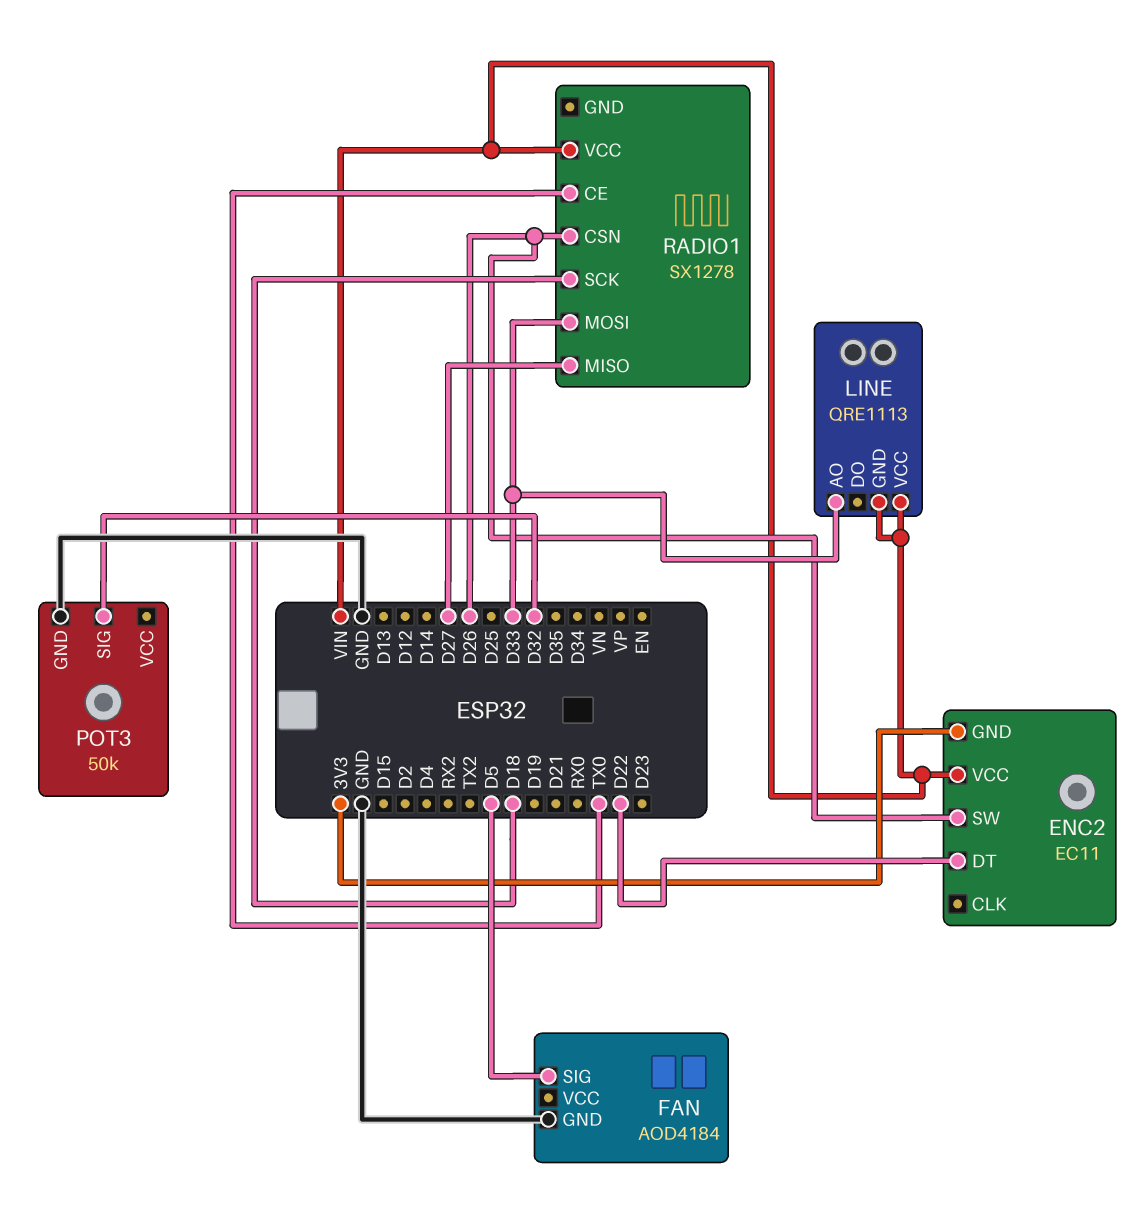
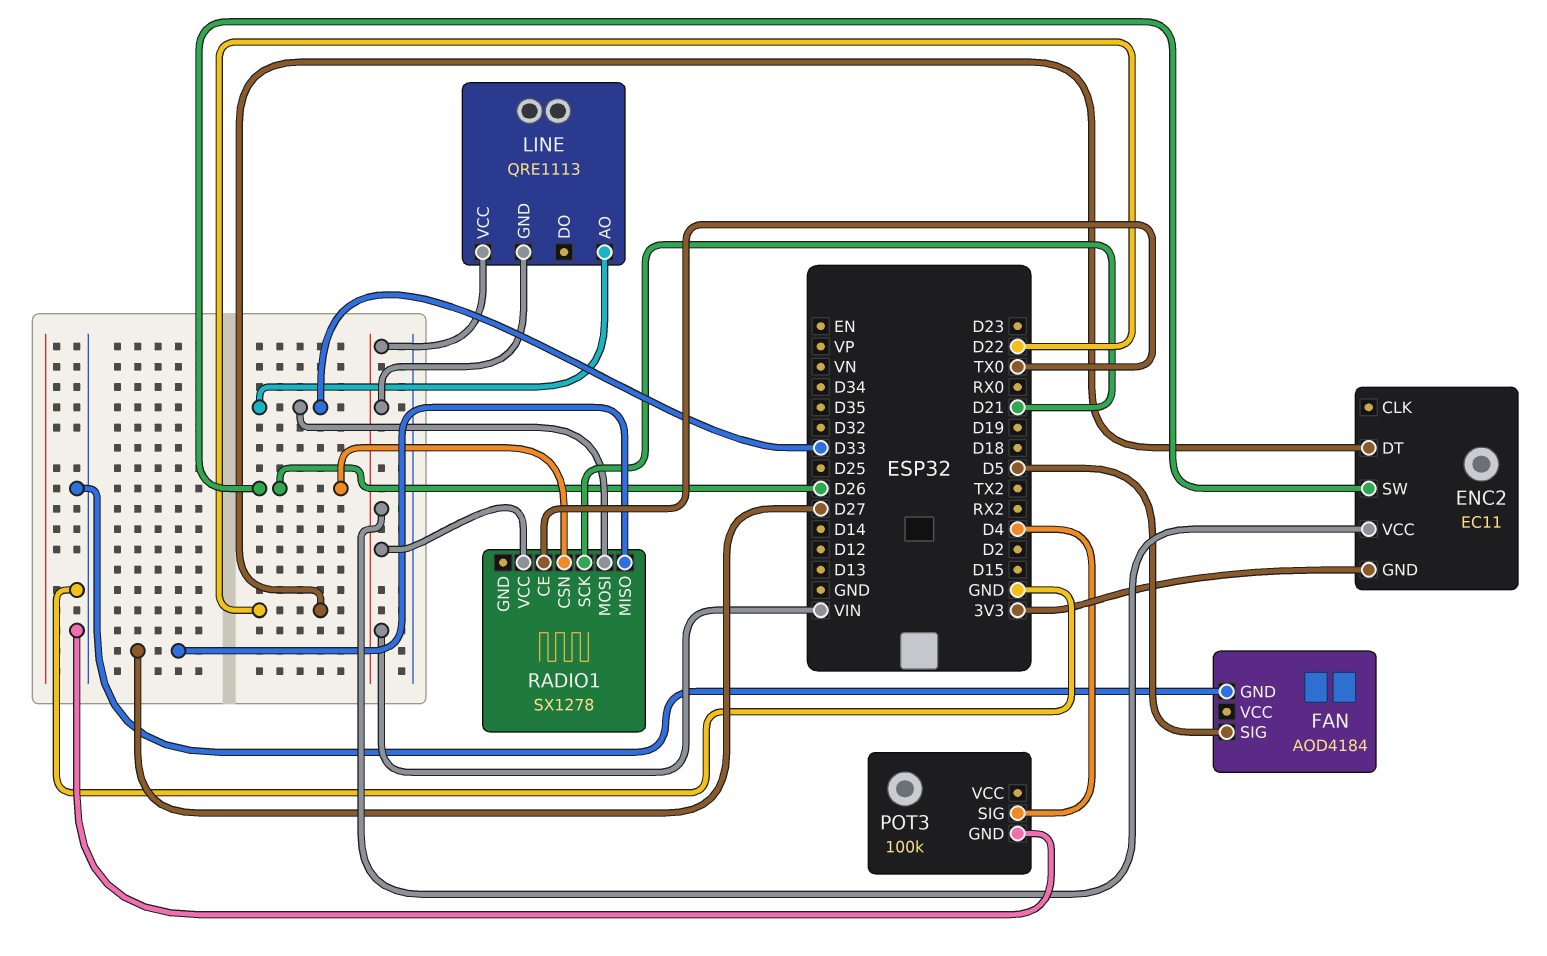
POT3: 50k -> 100k
POT3 pin SIG: D32 -> D4
RADIO1 pin SCK: D18 -> D21

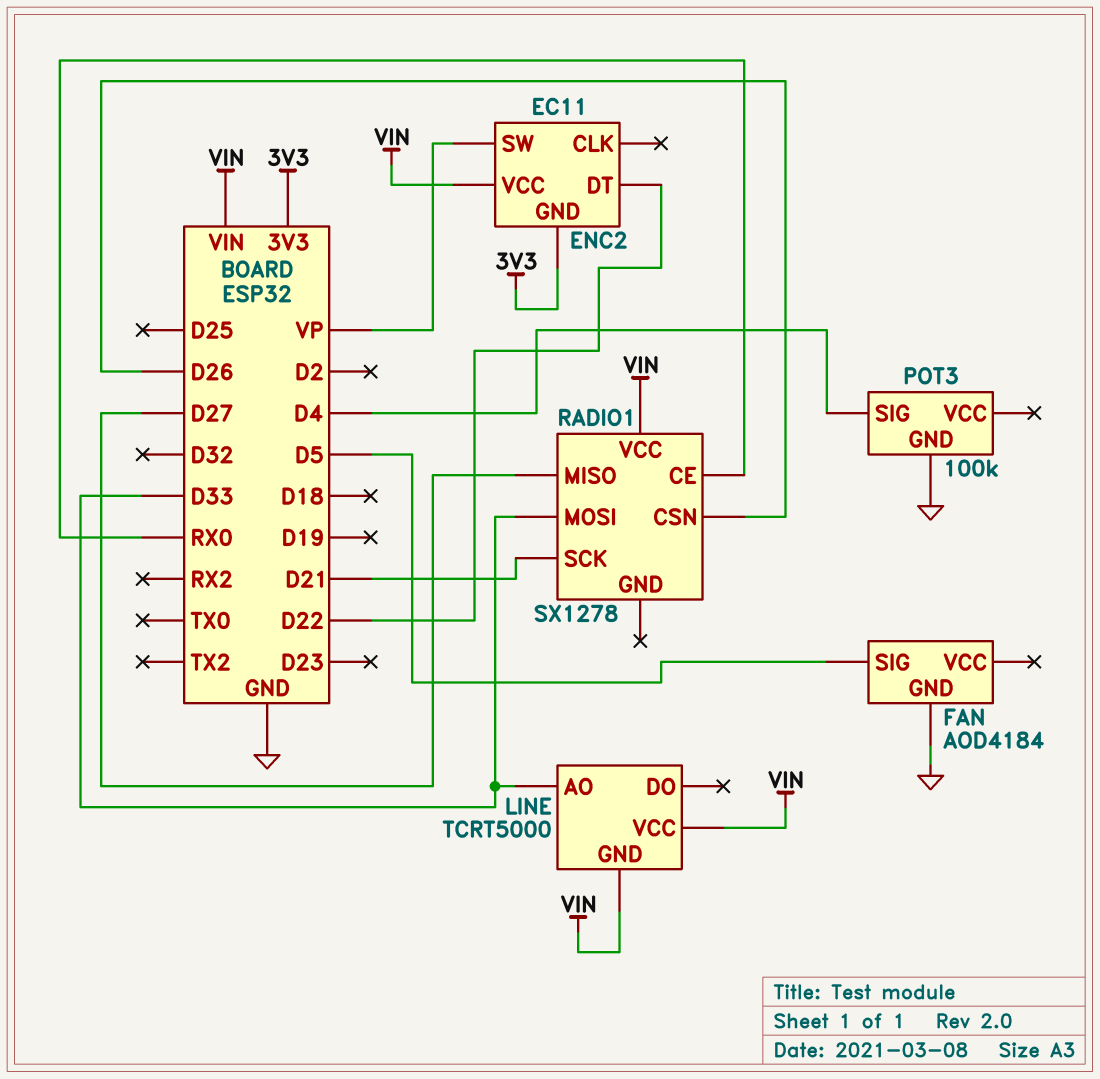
ENC2 pin SW: D26 -> VP
LINE: QRE1113 -> TCRT5000
RADIO1 pin CE: TX0 -> RX0

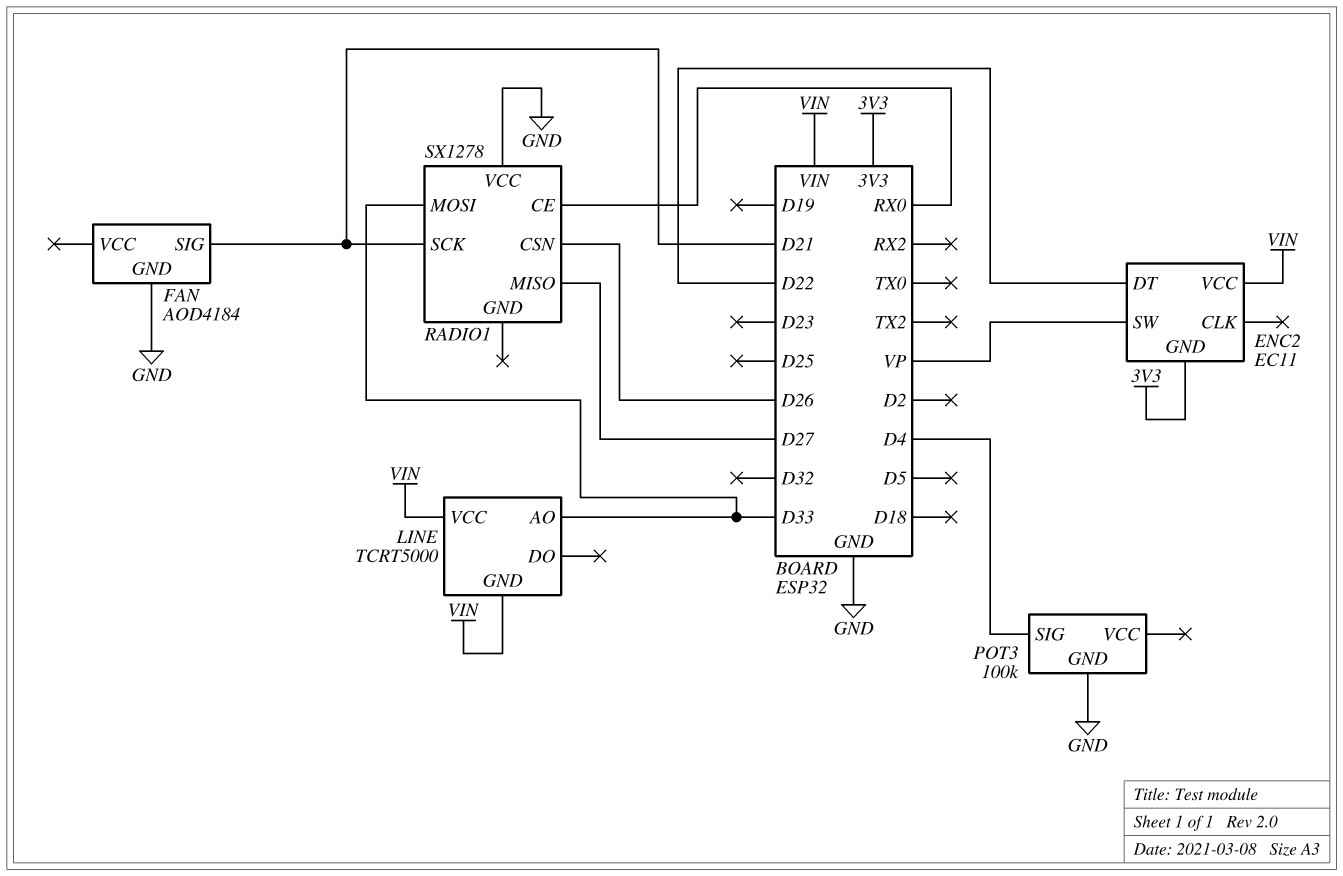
FAN pin SIG: D5 -> D21
RADIO1 pin VCC: VIN -> GND

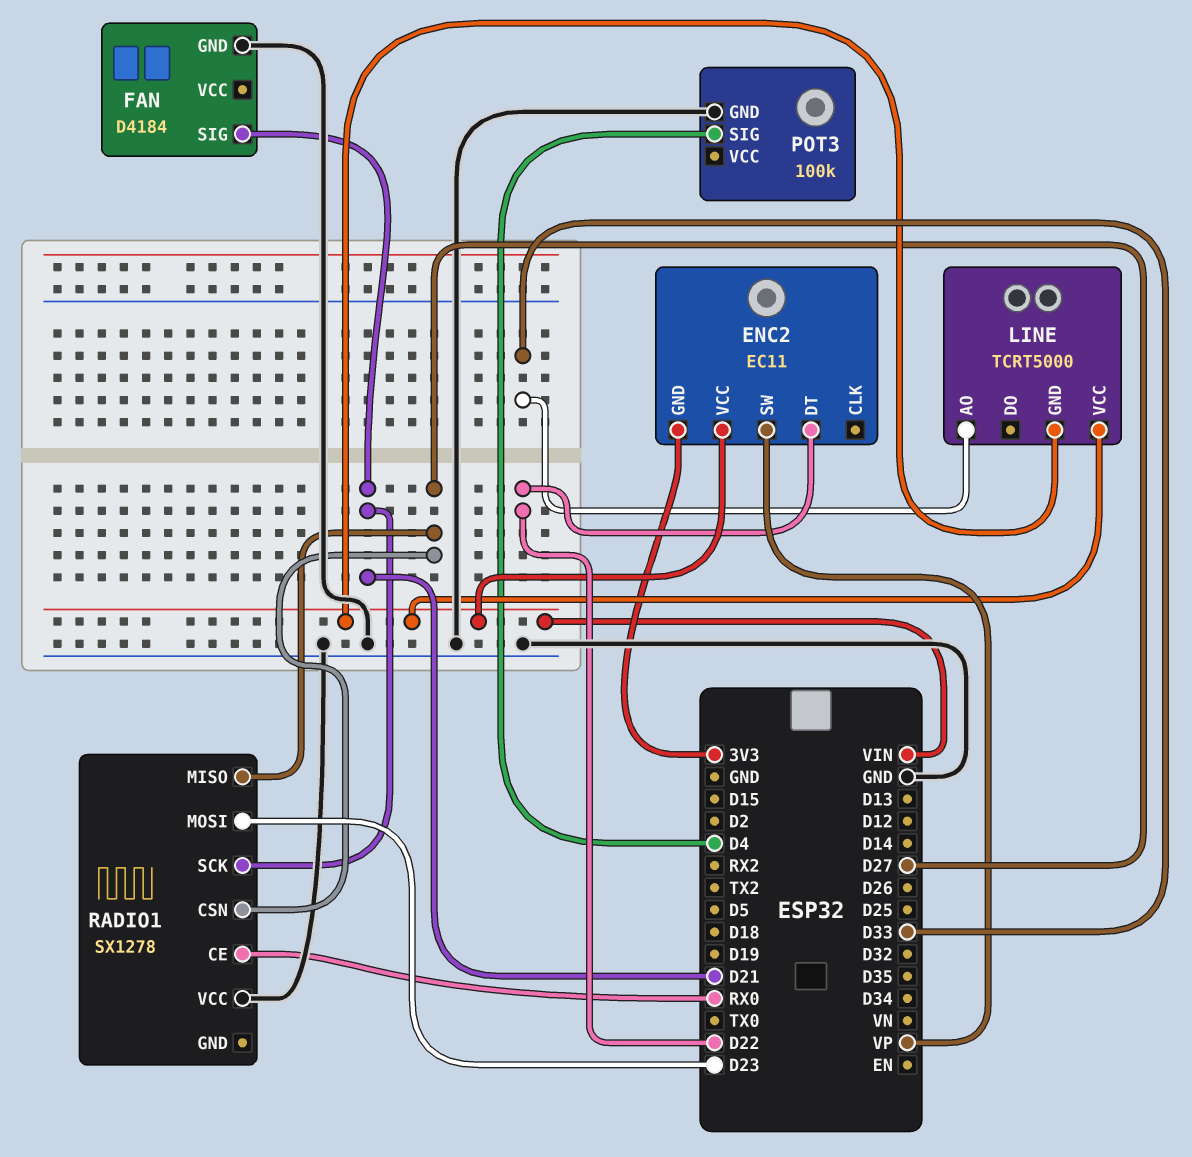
FAN: AOD4184 -> D4184
RADIO1 pin CSN: D26 -> D27
RADIO1 pin MOSI: D33 -> D23

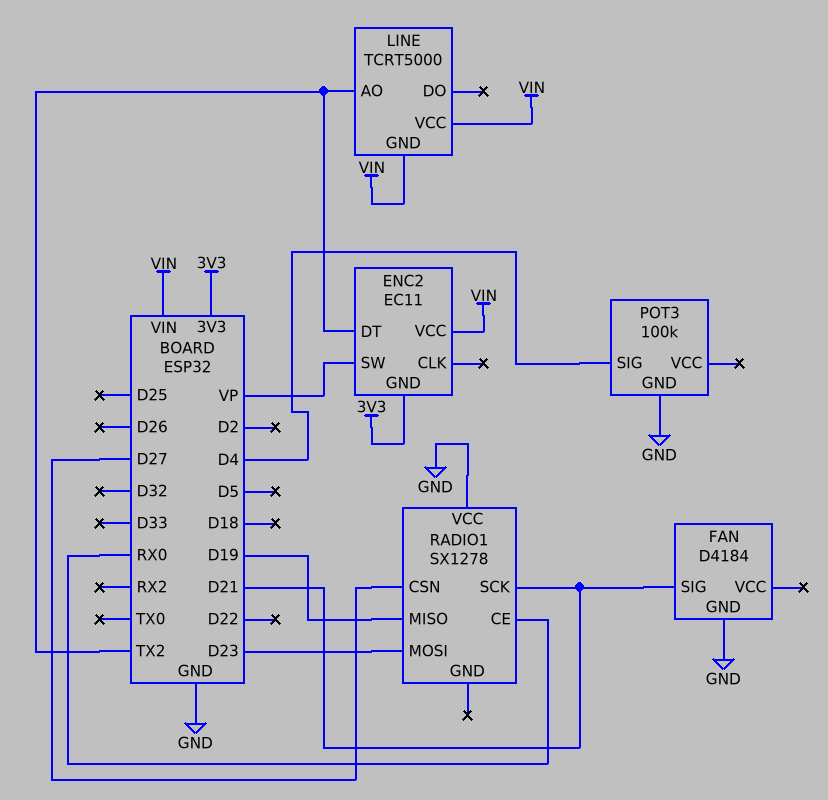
ENC2 pin DT: D22 -> TX2
LINE pin AO: D33 -> TX2
RADIO1 pin MISO: D27 -> D19

